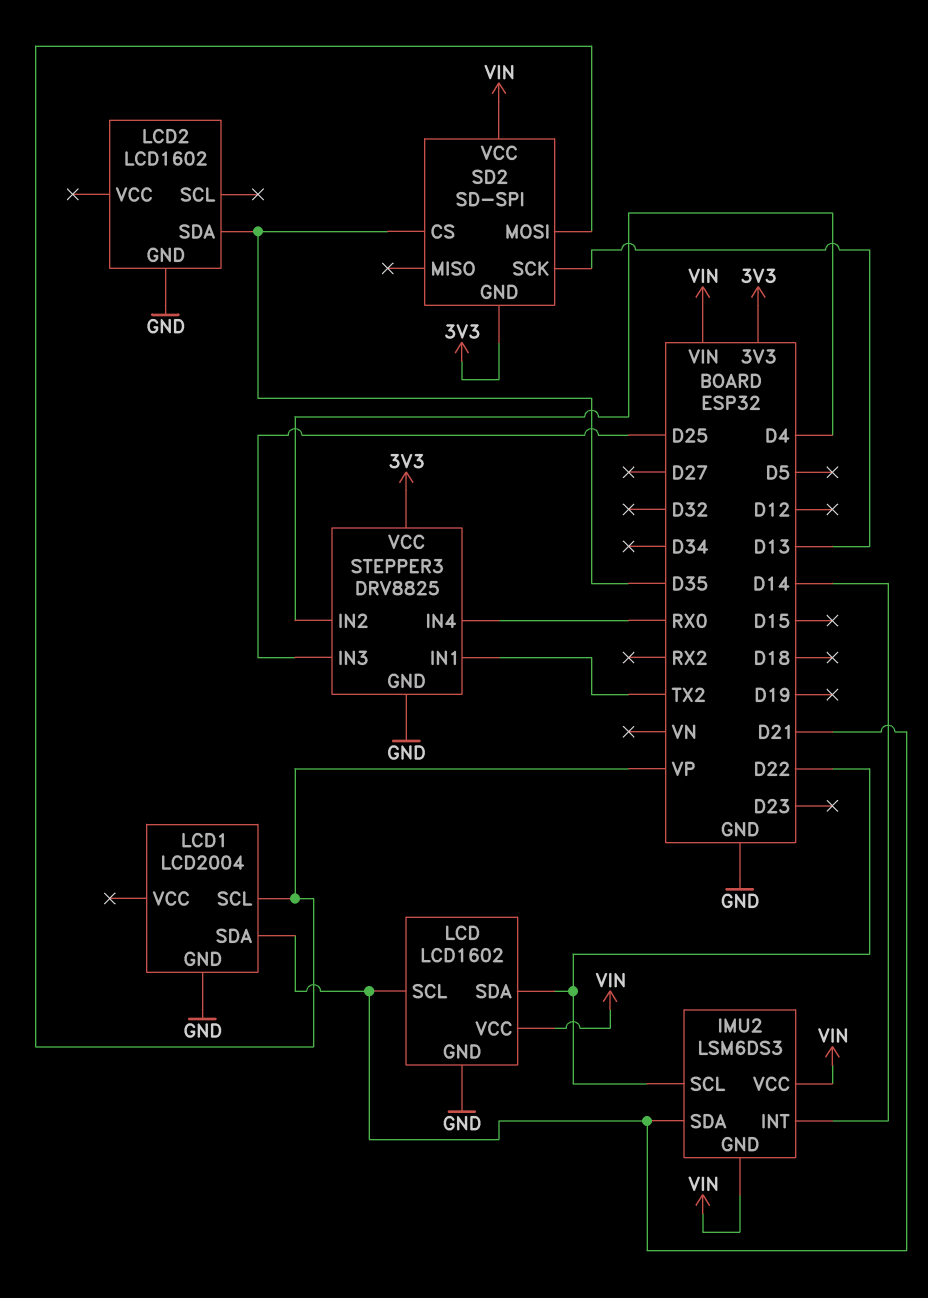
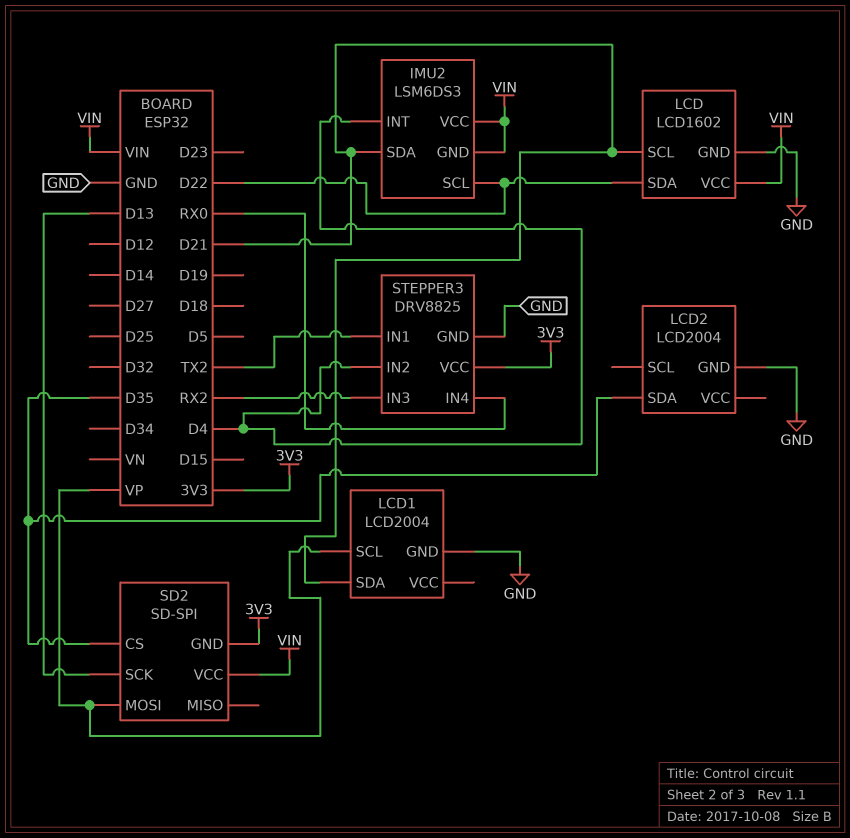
IMU2 pin INT: D14 -> D4
LCD2: LCD1602 -> LCD2004
STEPPER3 pin IN3: D25 -> RX2

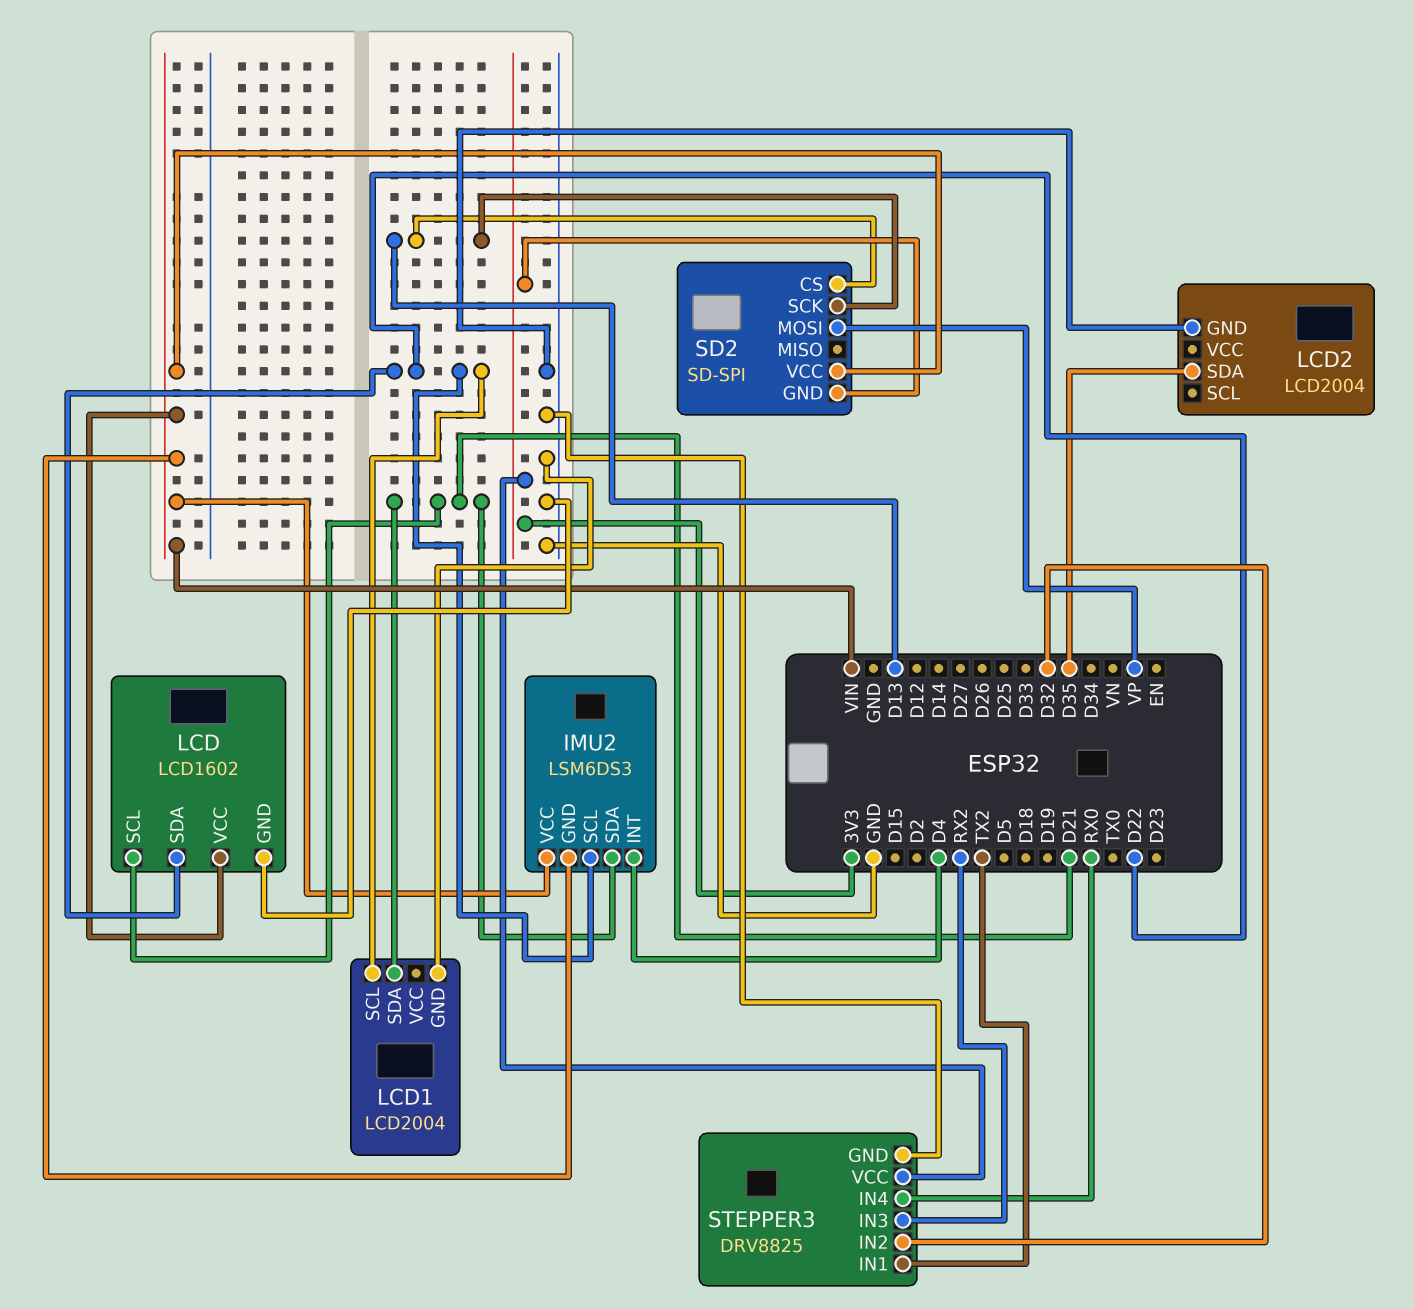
LCD1 pin SCL: VP -> D22
SD2 pin CS: D35 -> D13
STEPPER3 pin IN2: D4 -> D32

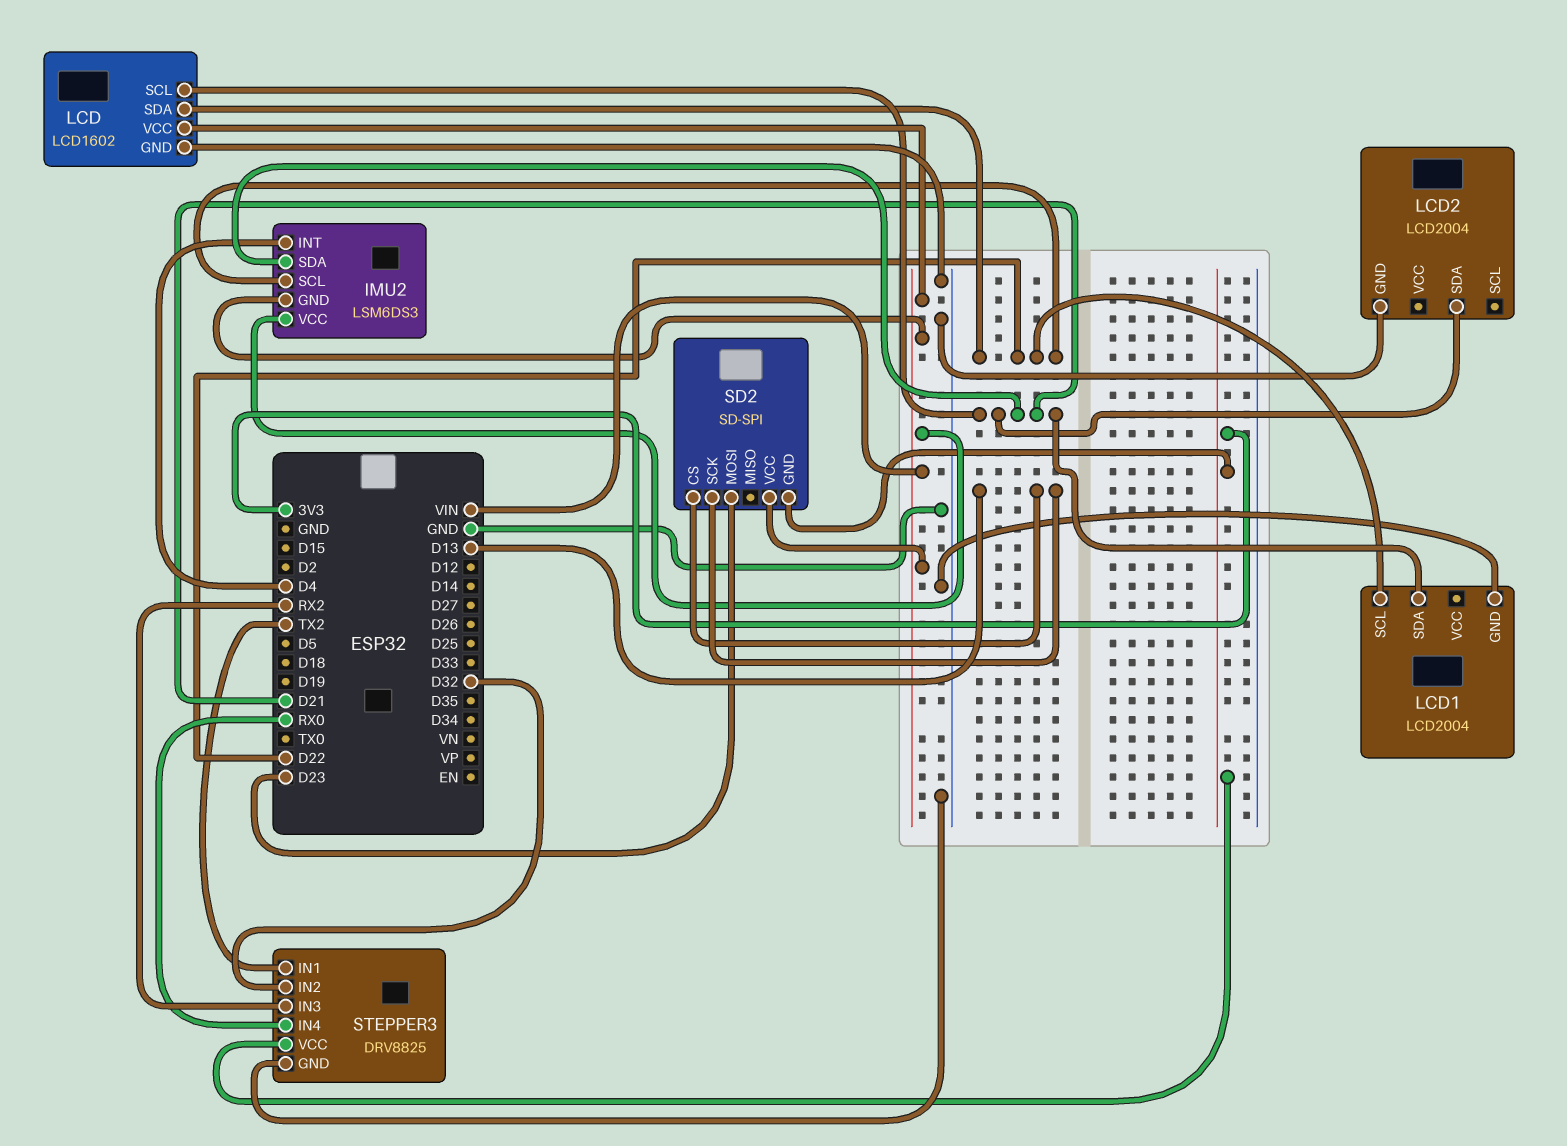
LCD2 pin SDA: D35 -> D21
SD2 pin MOSI: VP -> D23

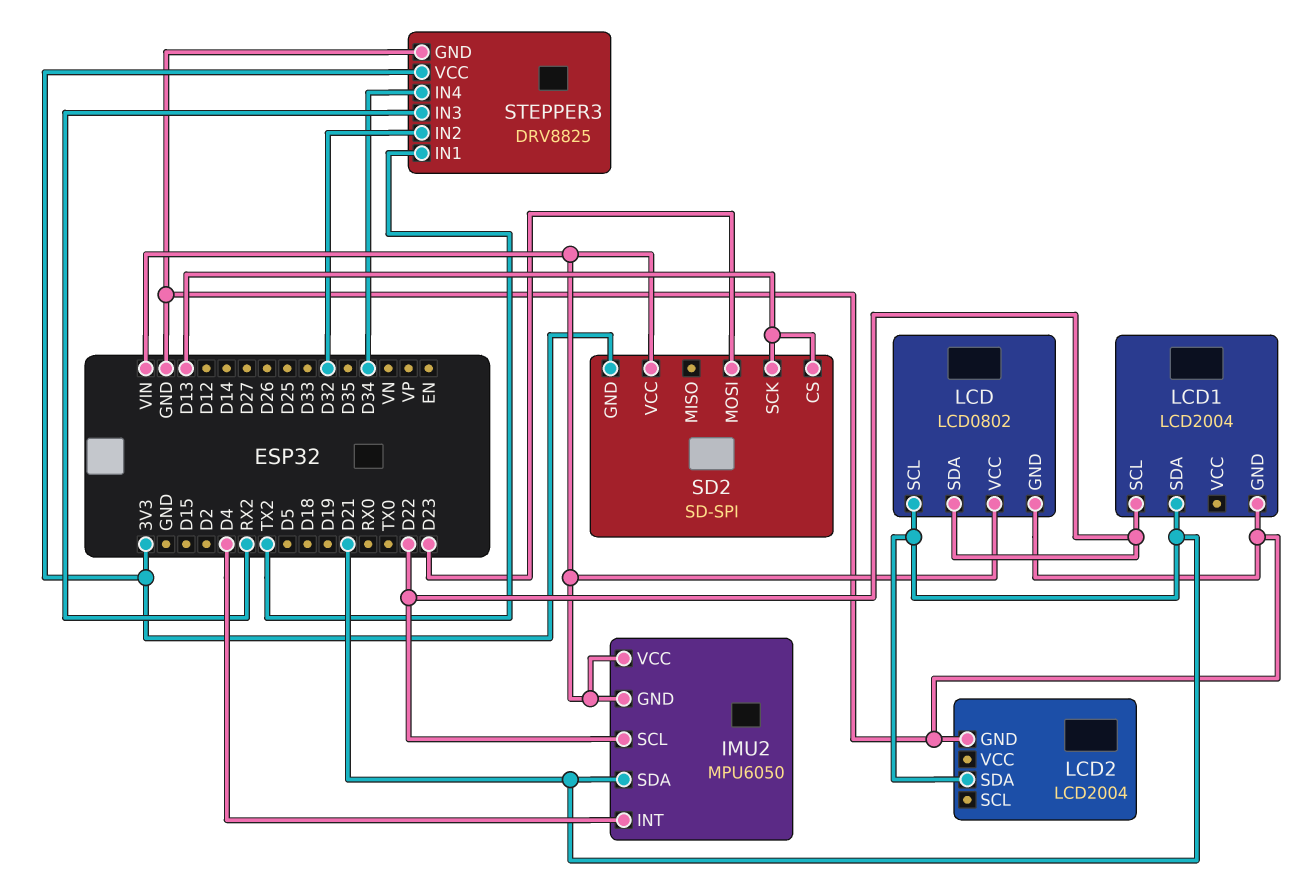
IMU2: LSM6DS3 -> MPU6050
LCD: LCD1602 -> LCD0802
STEPPER3 pin IN4: RX0 -> D34

